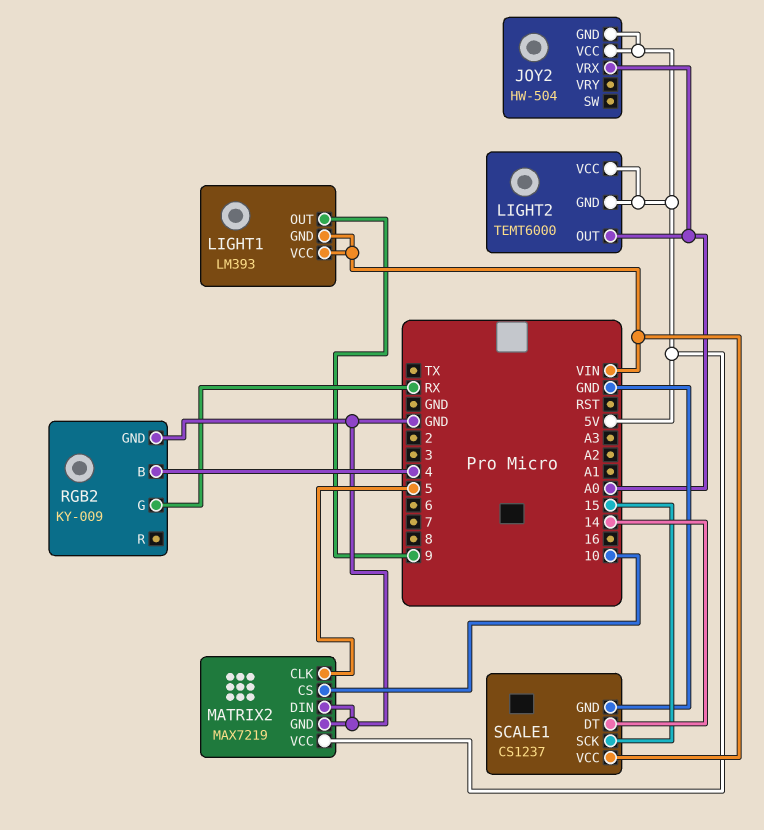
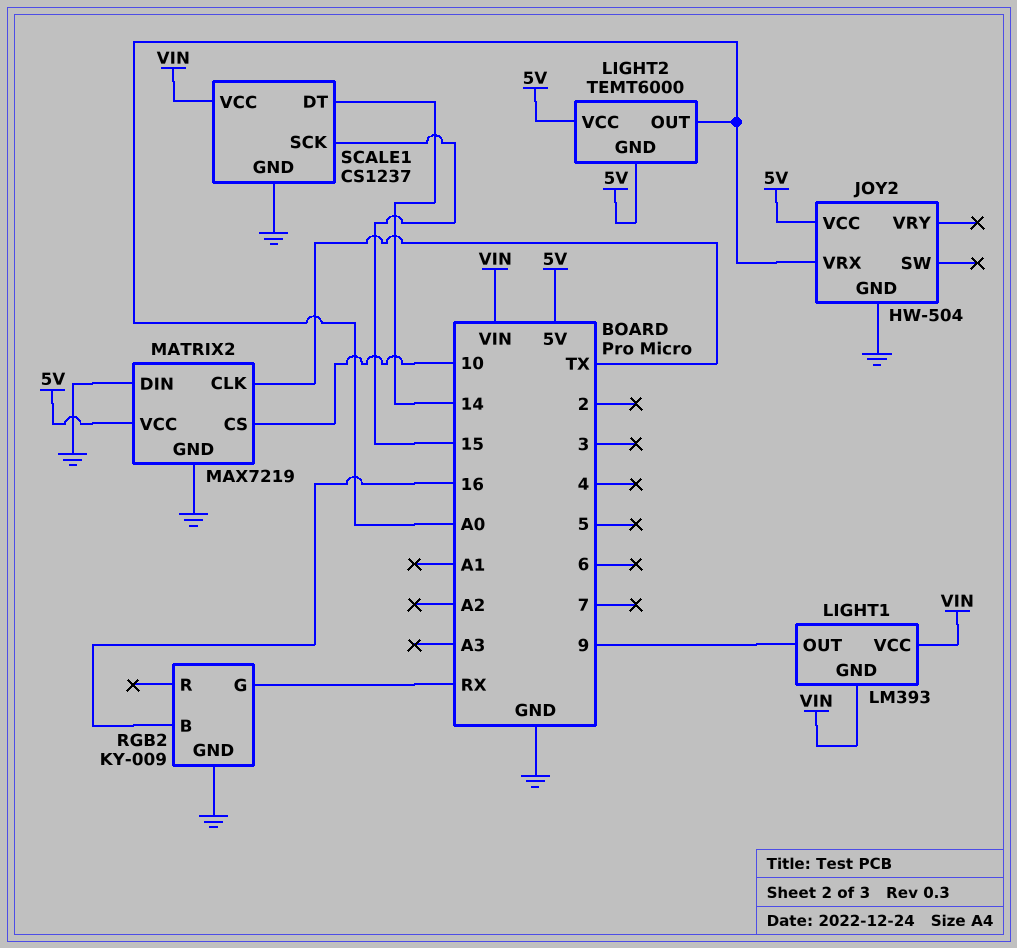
JOY2 pin GND: 5V -> GND
MATRIX2 pin CLK: 5 -> TX
RGB2 pin B: 4 -> 16

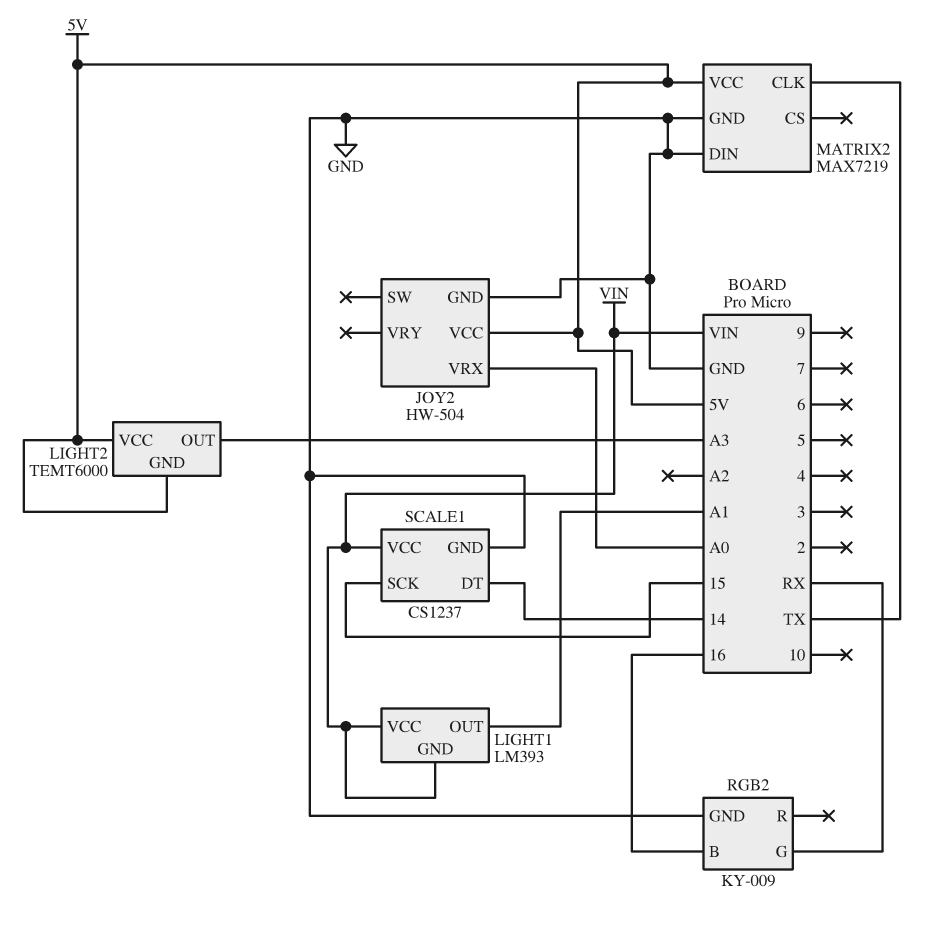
LIGHT1 pin OUT: 9 -> A1
LIGHT2 pin OUT: A0 -> A3
MATRIX2 pin CS: 10 -> none

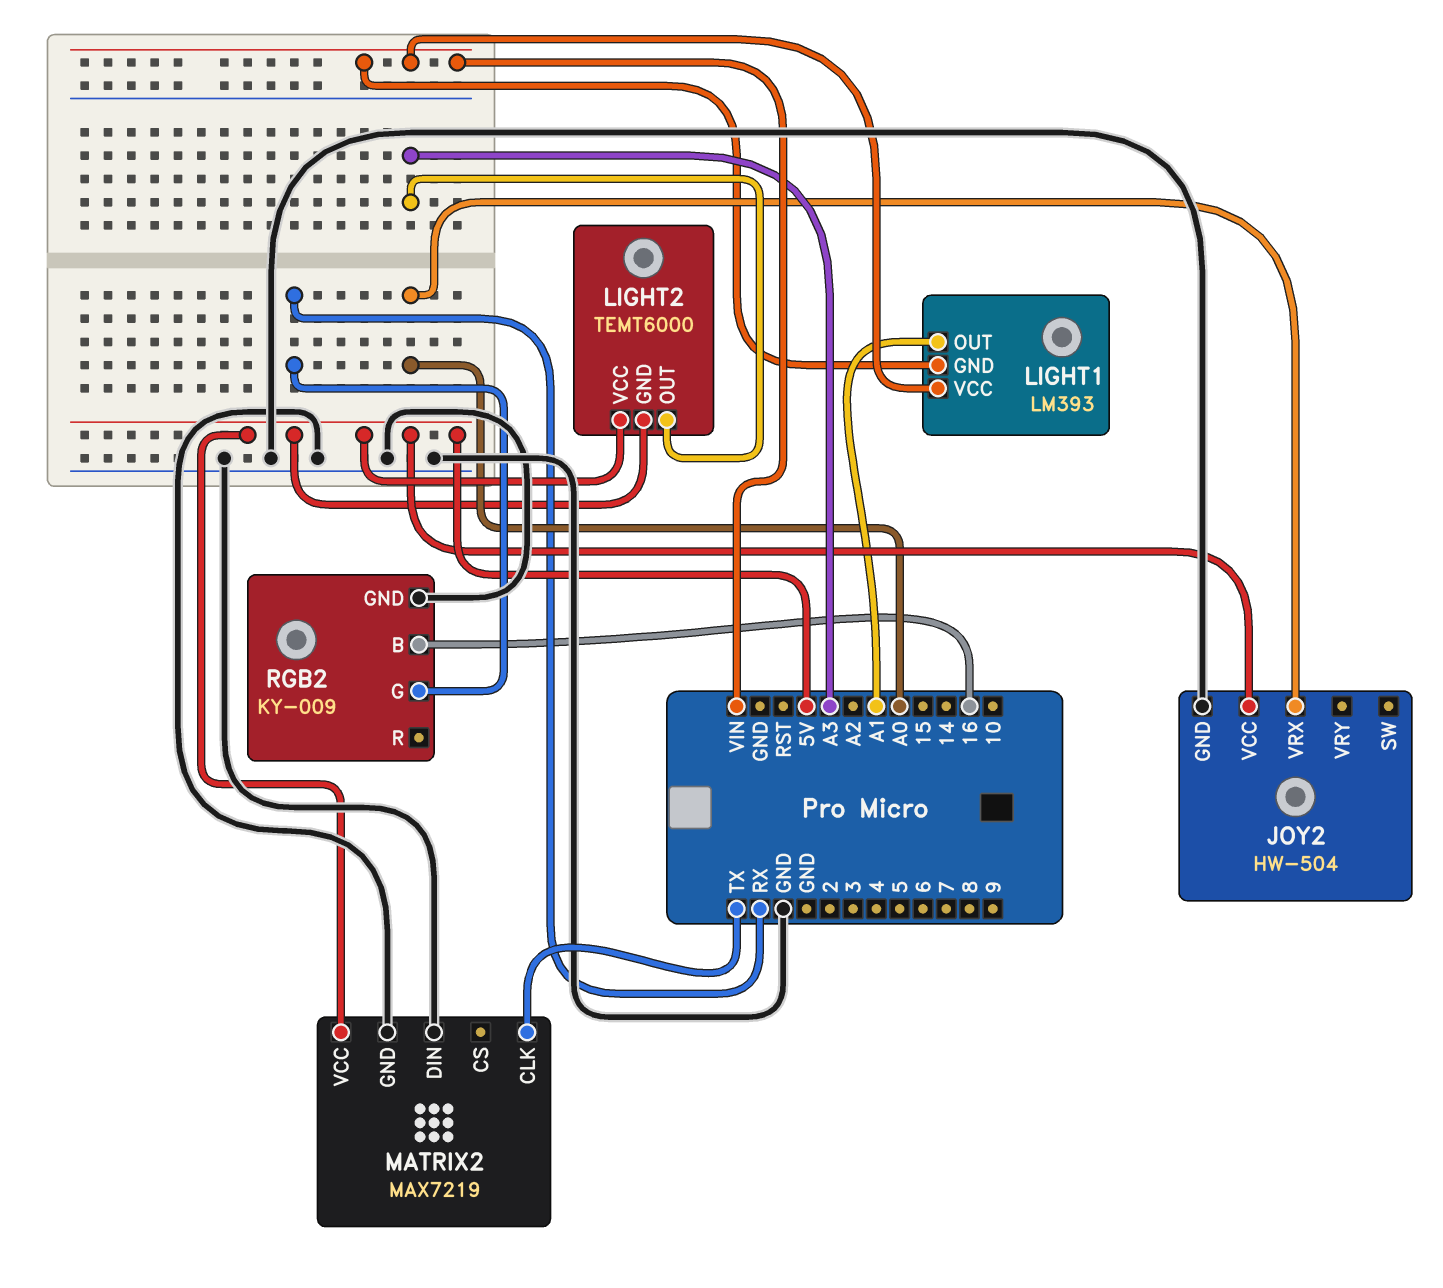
SCALE1: CS1237 -> none
SCALE1 pin DT: 14 -> none
SCALE1 pin GND: GND -> none
SCALE1 pin SCK: 15 -> none
SCALE1 pin VCC: VIN -> none

